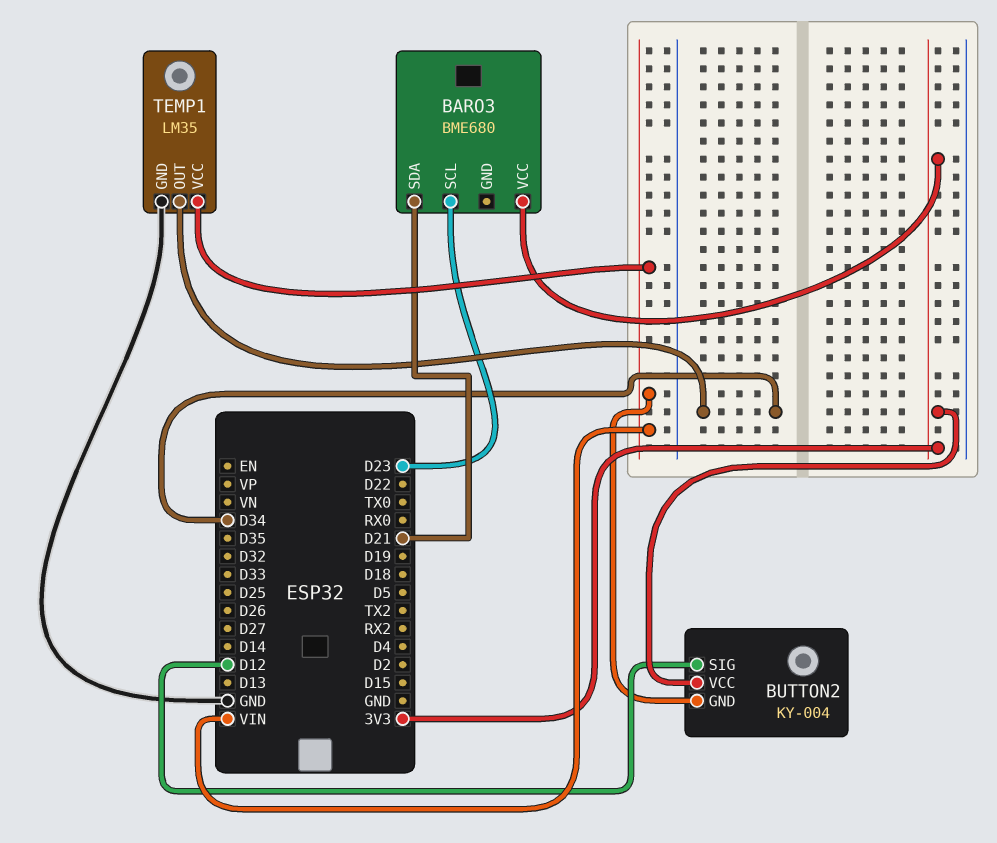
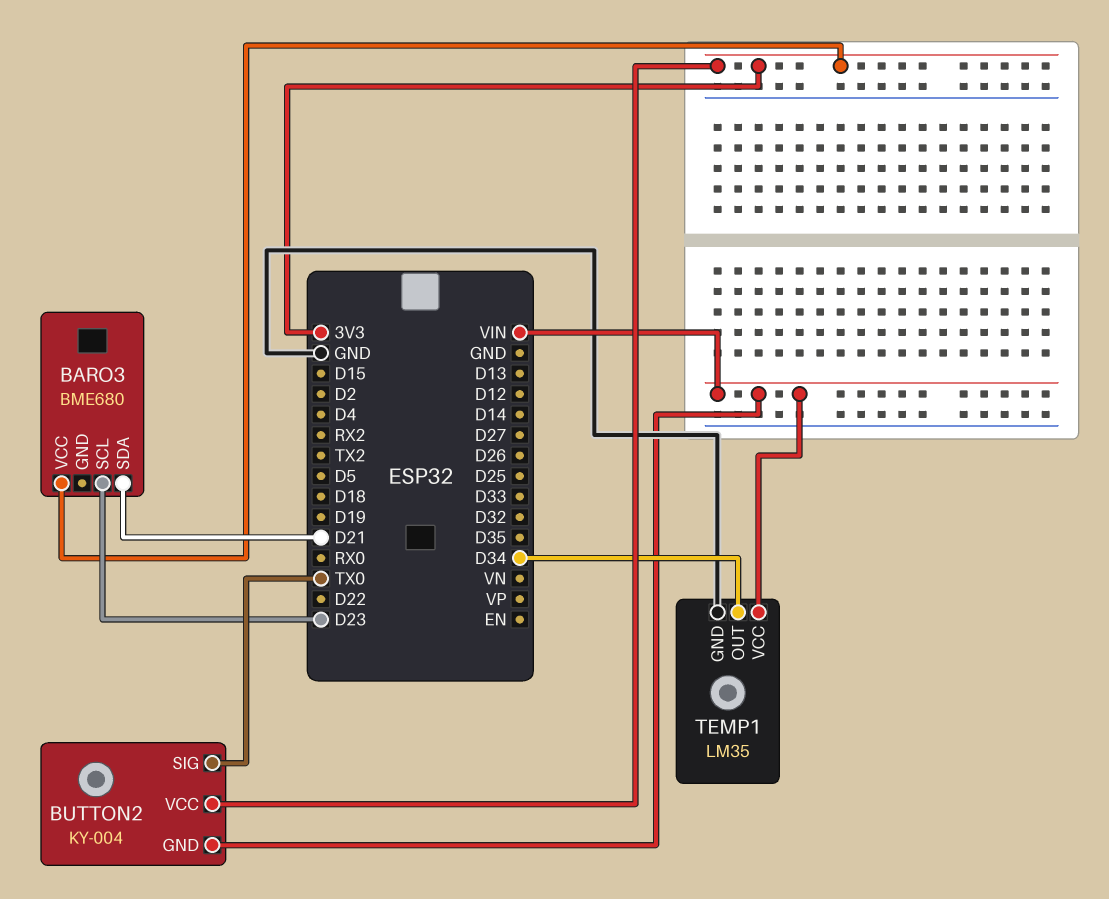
BUTTON2 pin SIG: D12 -> TX0

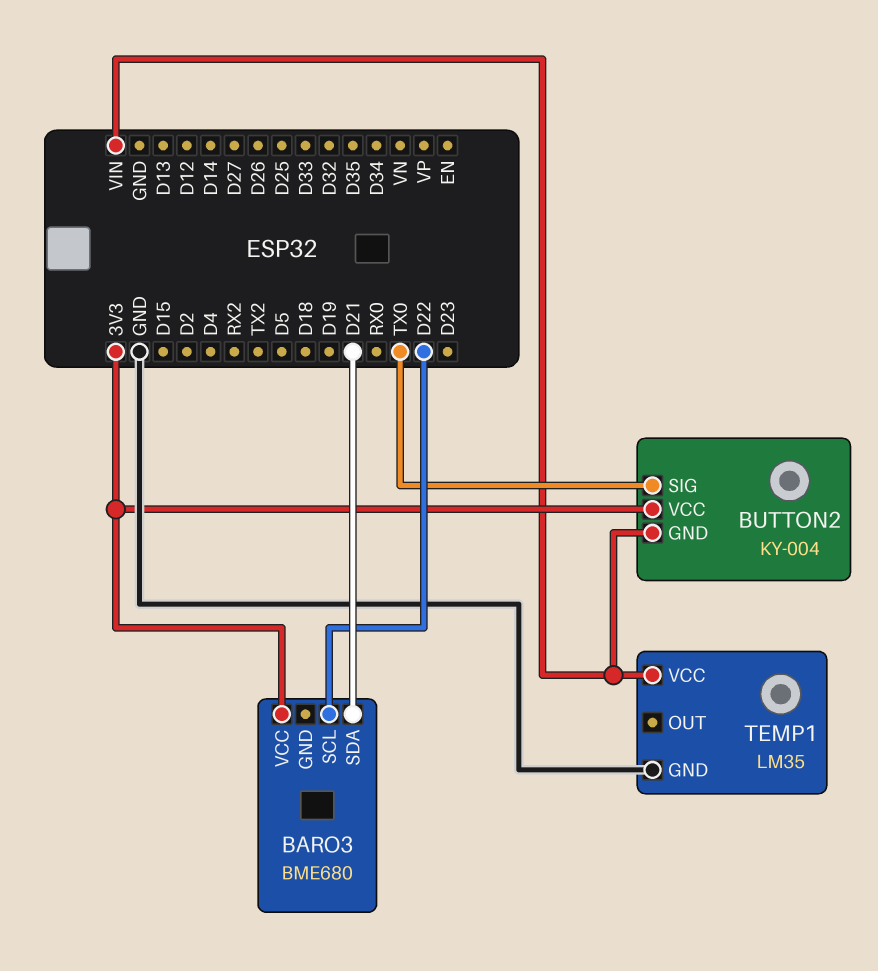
BARO3 pin SCL: D23 -> D22
TEMP1 pin OUT: D34 -> none

